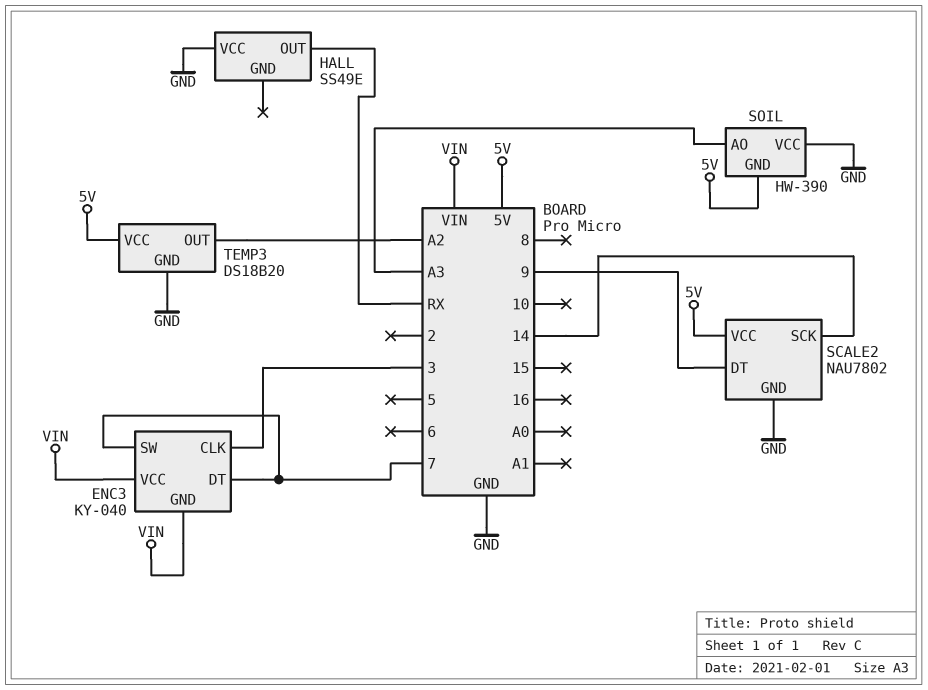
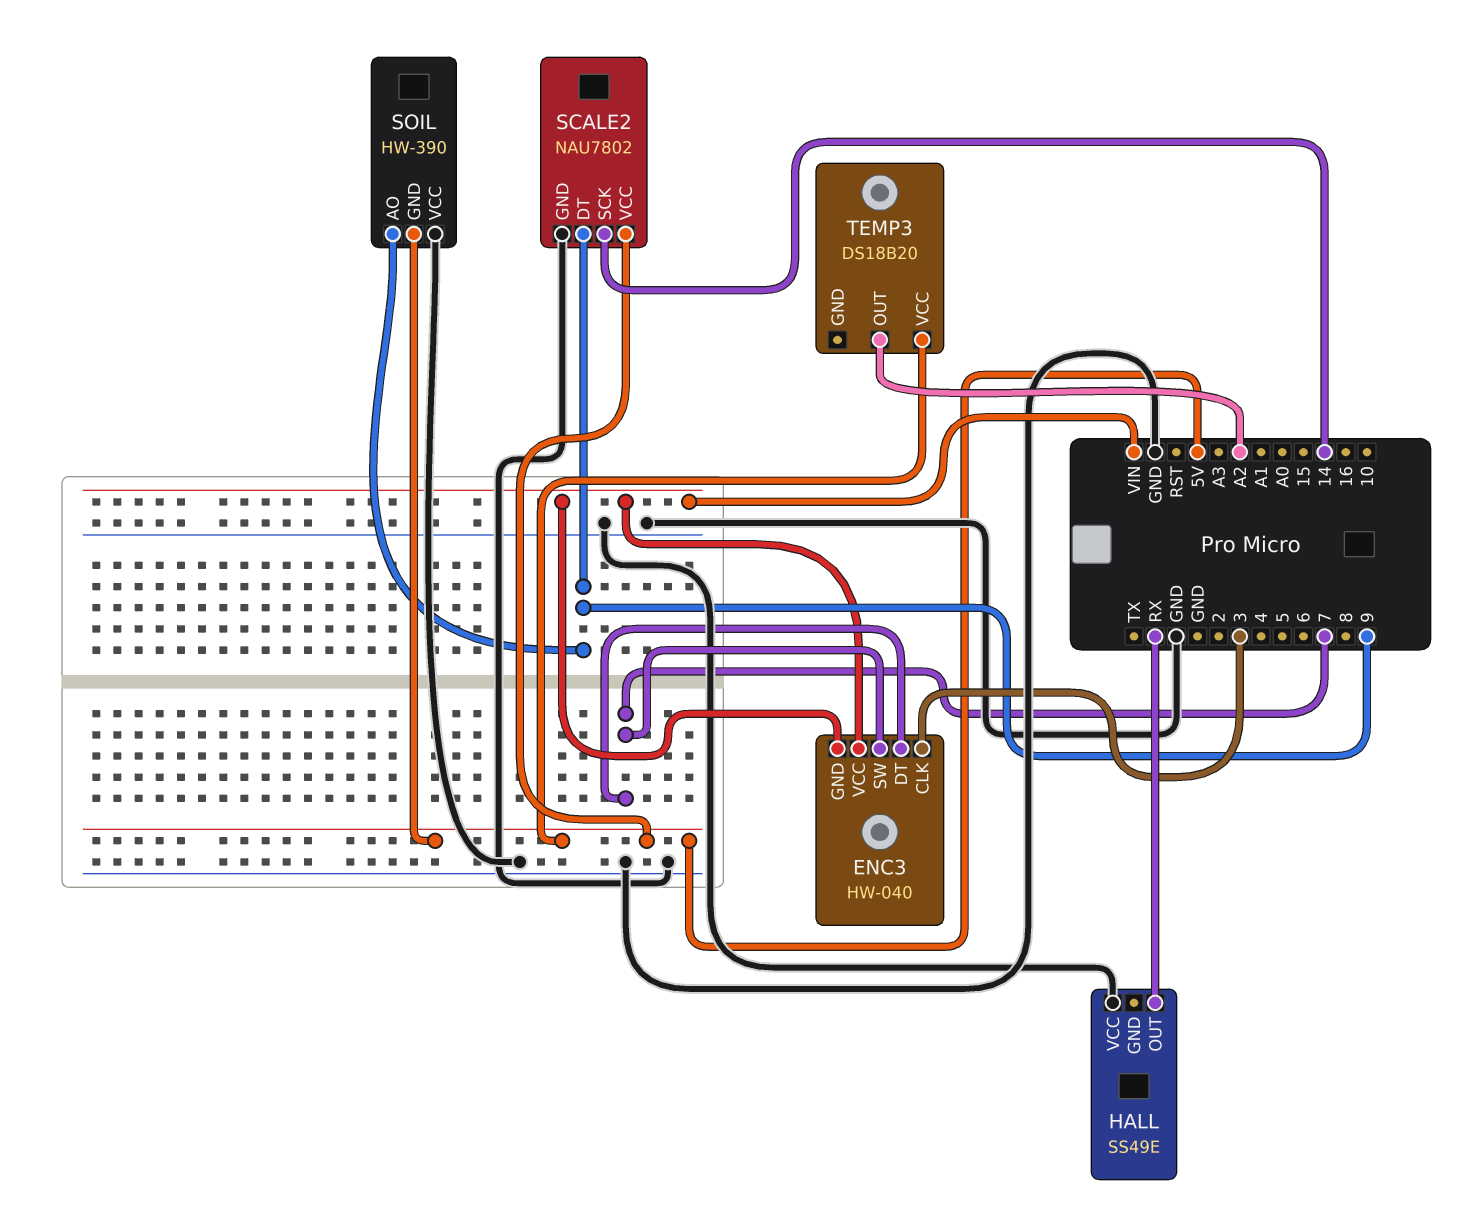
ENC3: KY-040 -> HW-040
SOIL pin AO: A3 -> 9
TEMP3 pin GND: GND -> none

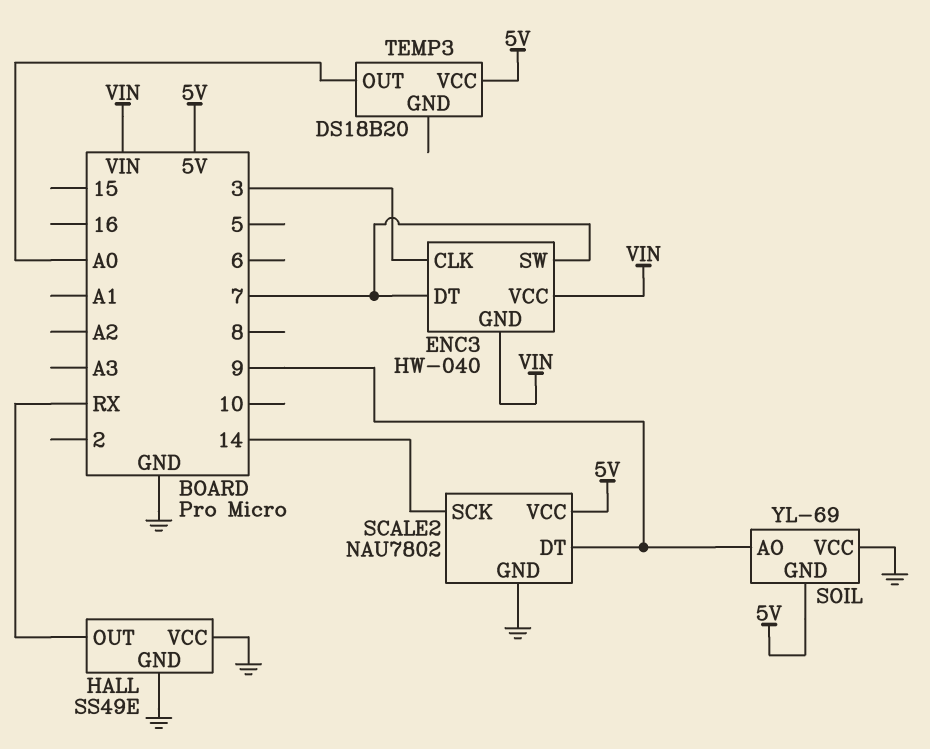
HALL pin GND: none -> GND
SOIL: HW-390 -> YL-69
TEMP3 pin OUT: A2 -> A0

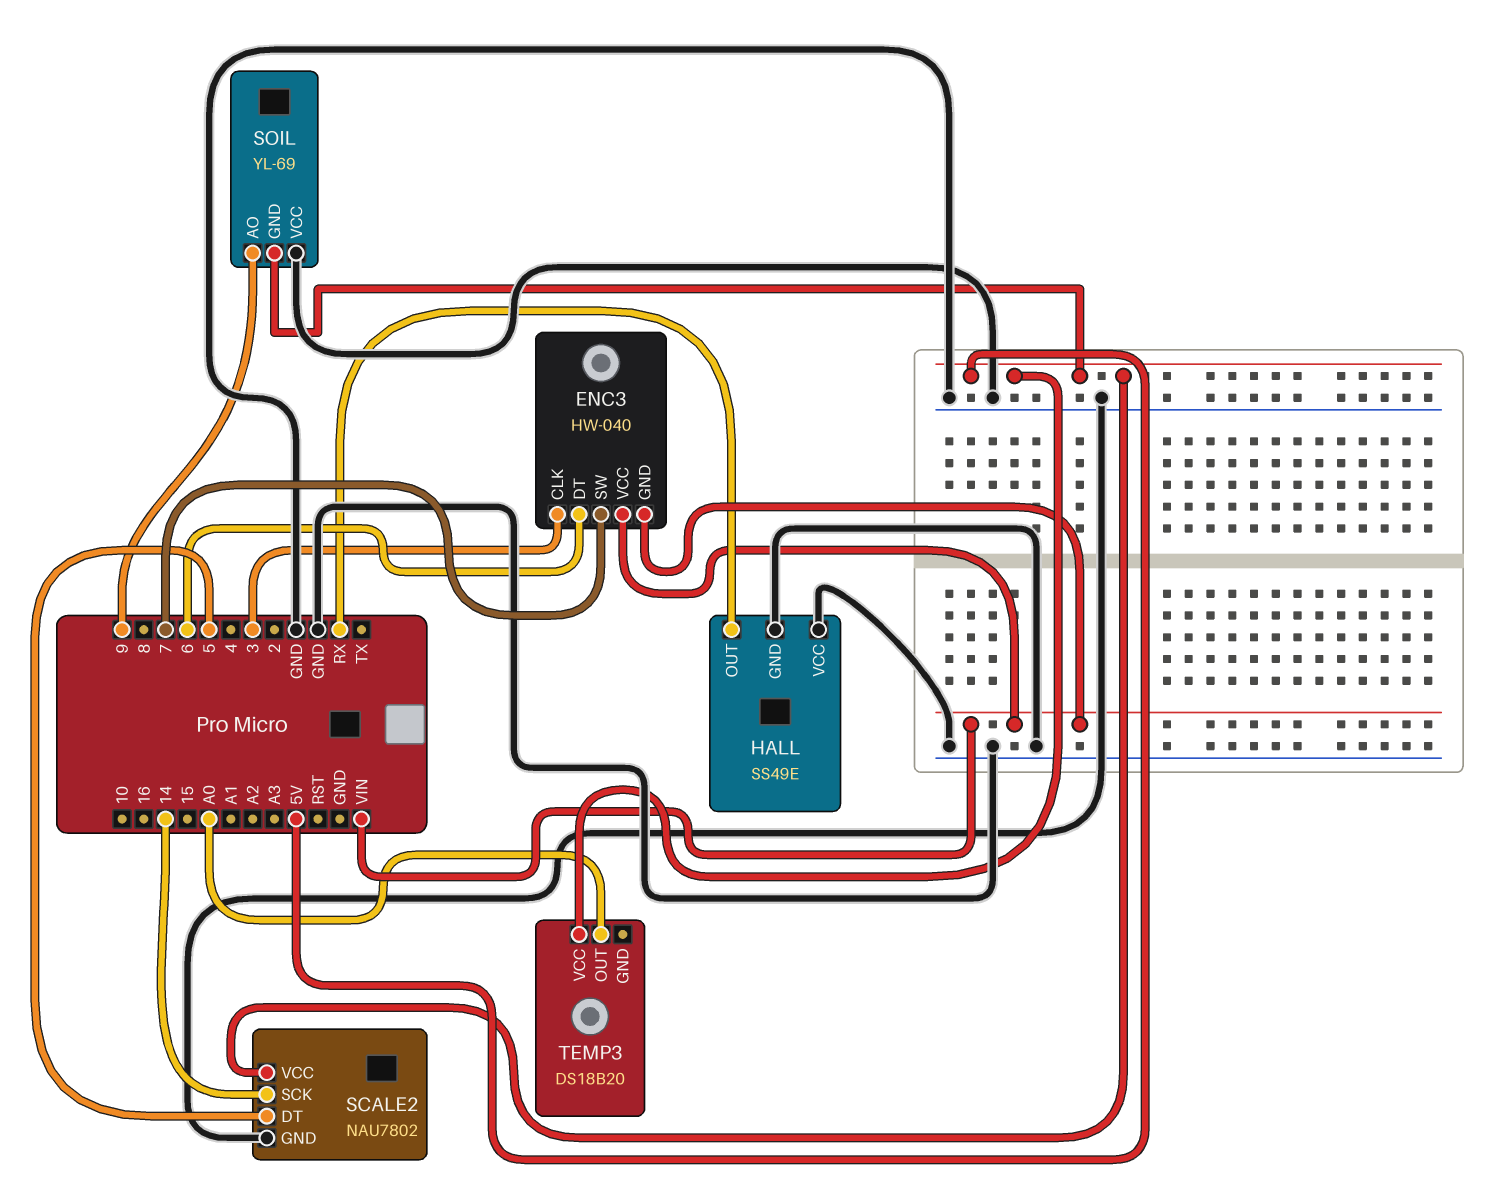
ENC3 pin DT: 7 -> 6
SCALE2 pin DT: 9 -> 5

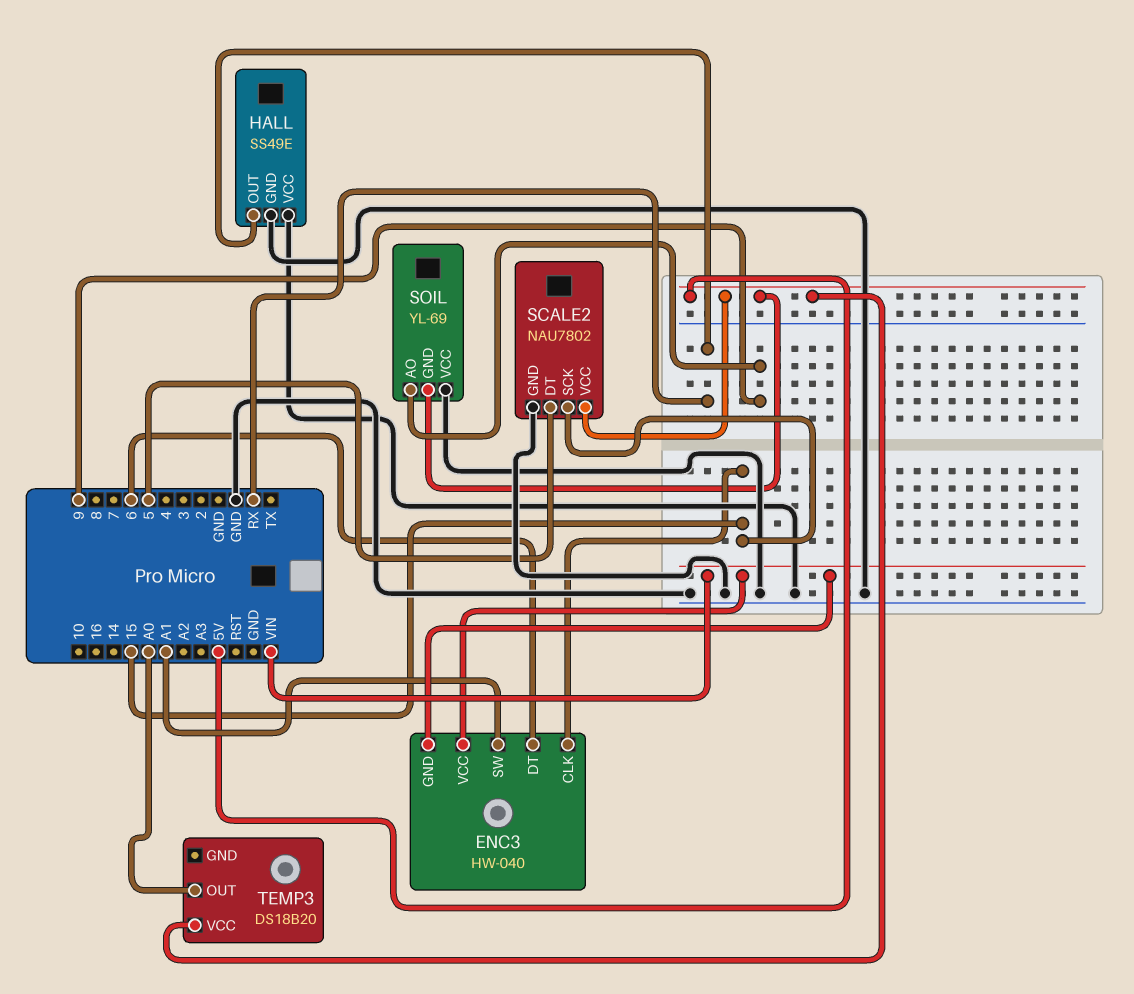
ENC3 pin CLK: 3 -> 15
ENC3 pin SW: 7 -> A1
SCALE2 pin SCK: 14 -> 15

